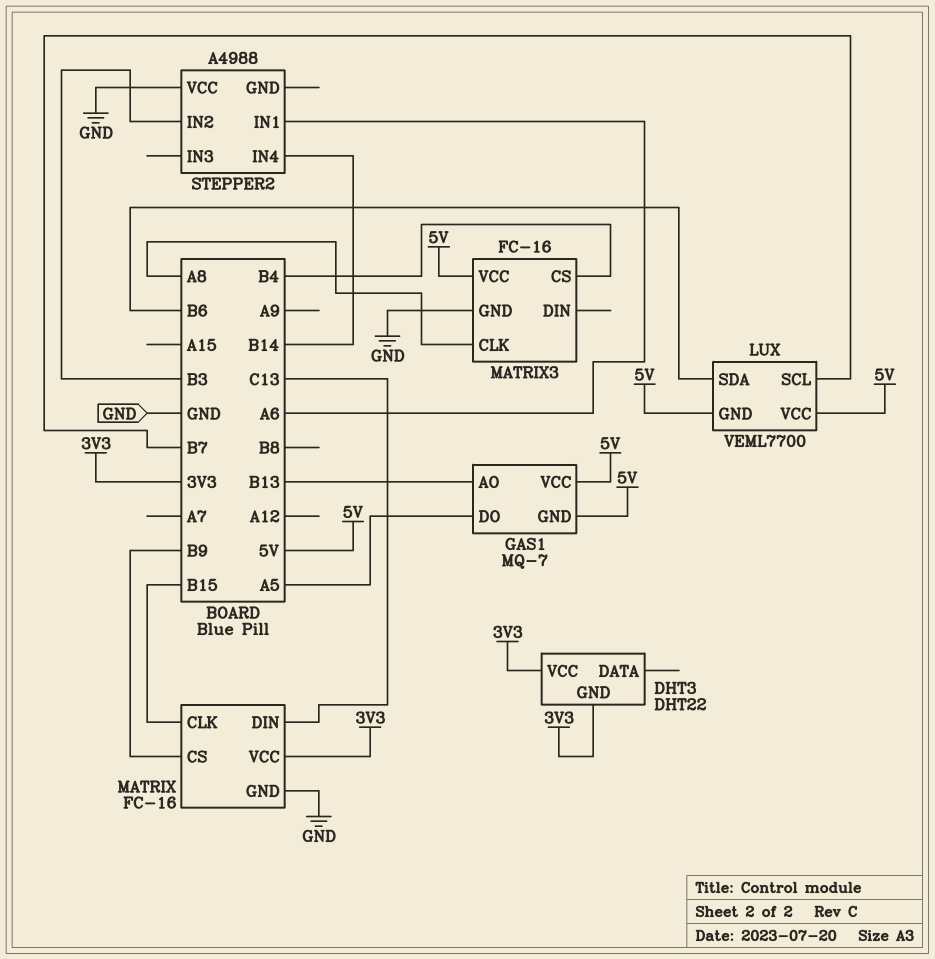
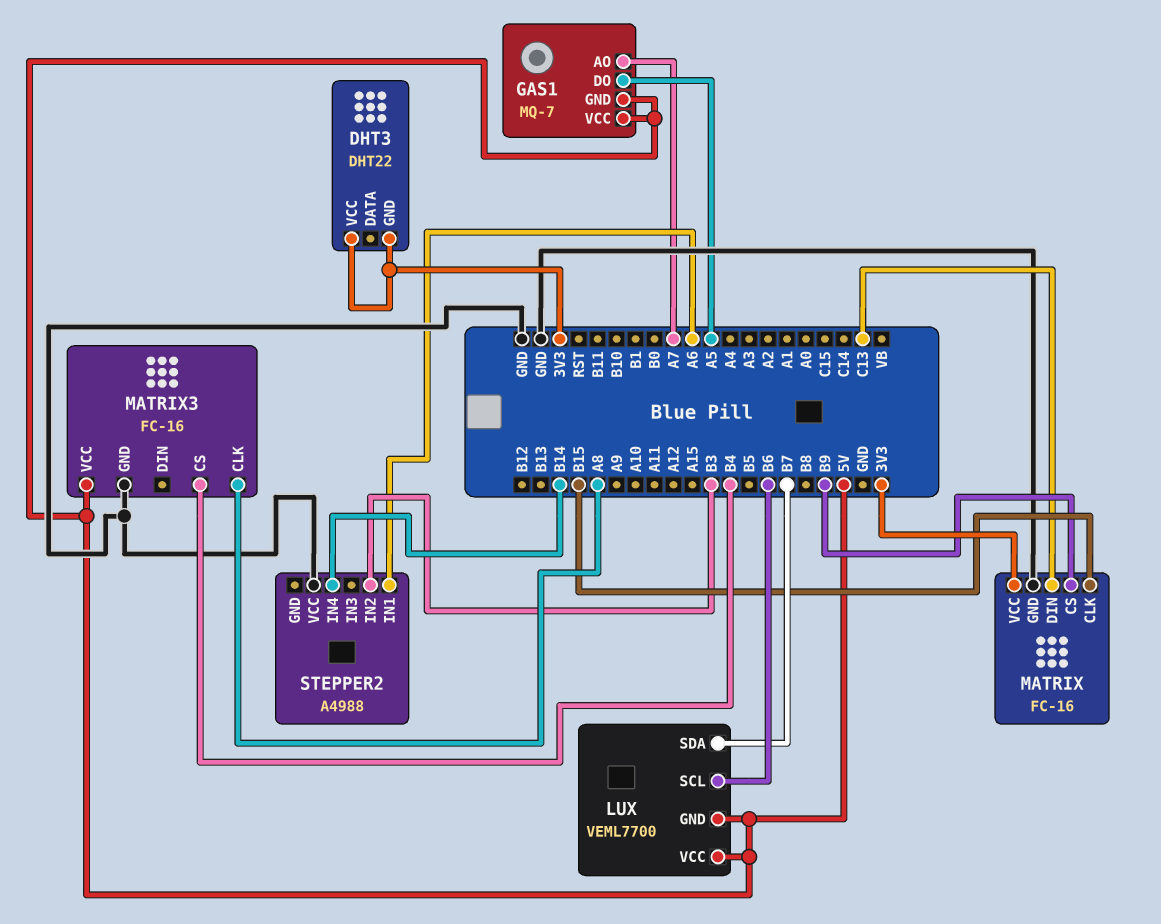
GAS1 pin AO: B13 -> A7
LUX pin SCL: B7 -> B6
LUX pin SDA: B6 -> B7

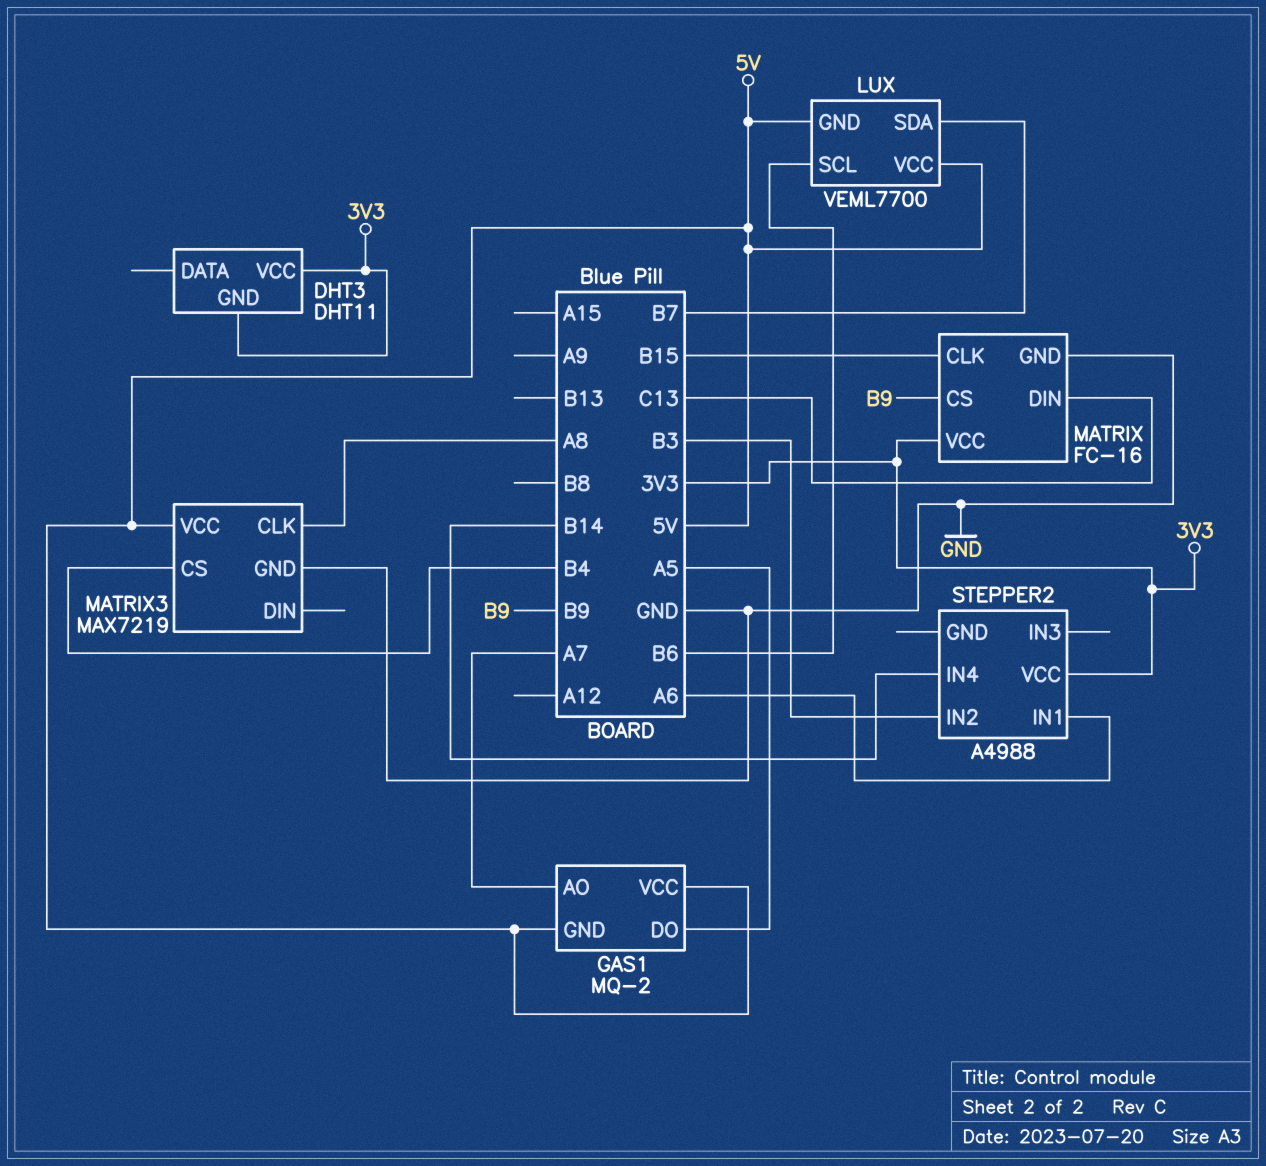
DHT3: DHT22 -> DHT11
GAS1: MQ-7 -> MQ-2
MATRIX3: FC-16 -> MAX7219
STEPPER2 pin VCC: GND -> 3V3

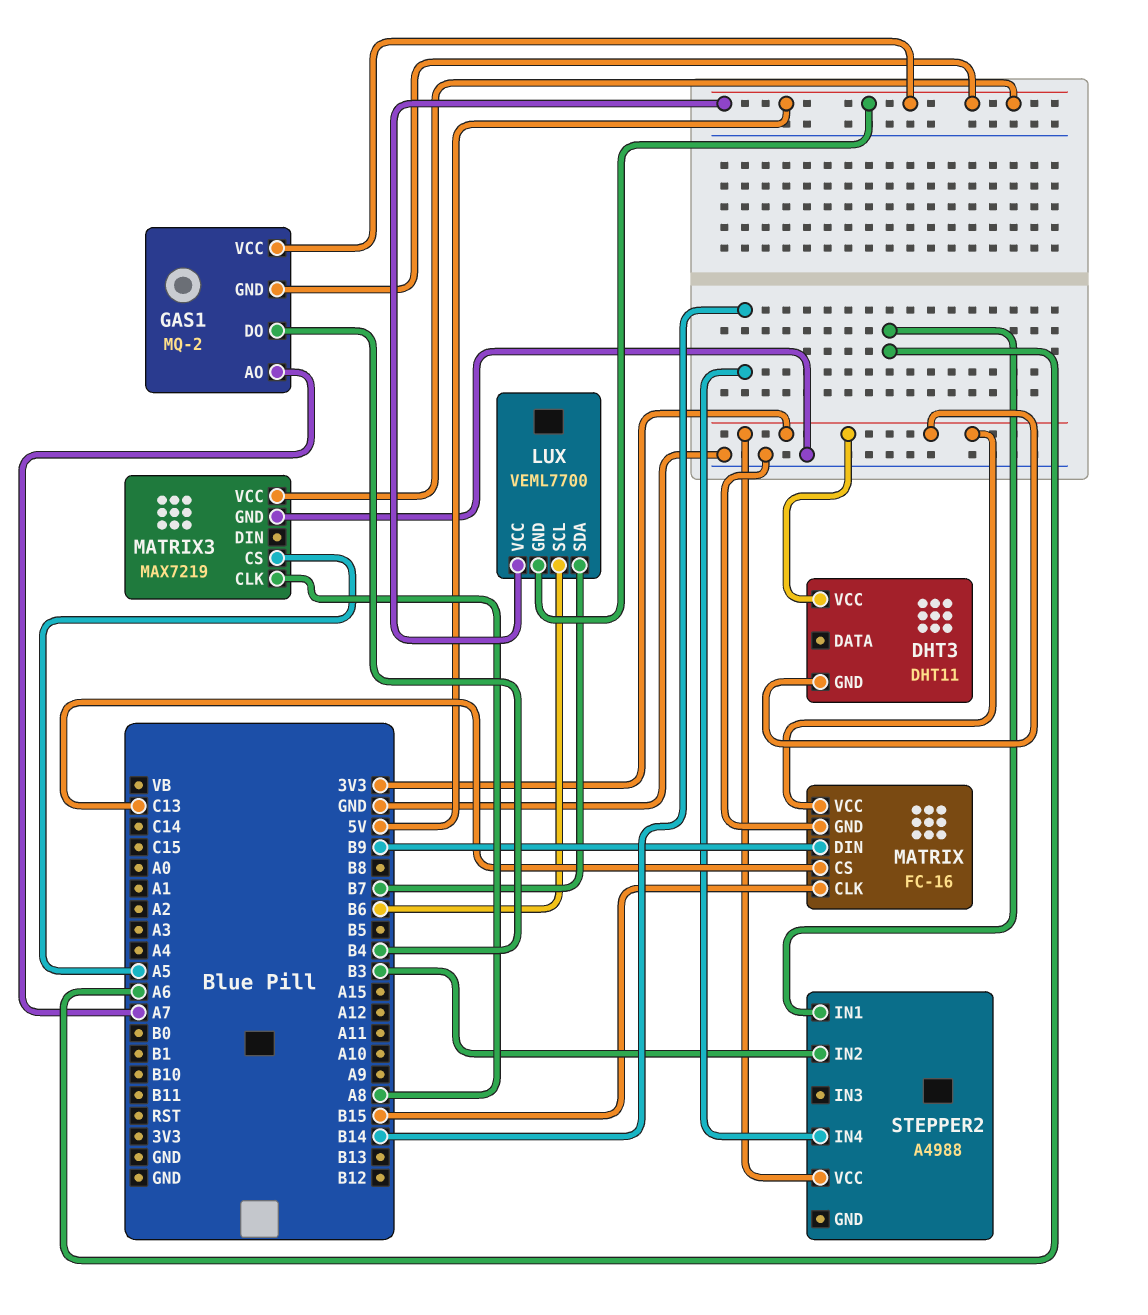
GAS1 pin DO: A5 -> B4
MATRIX pin CS: B9 -> C13
MATRIX pin DIN: C13 -> B9
MATRIX3 pin CS: B4 -> A5

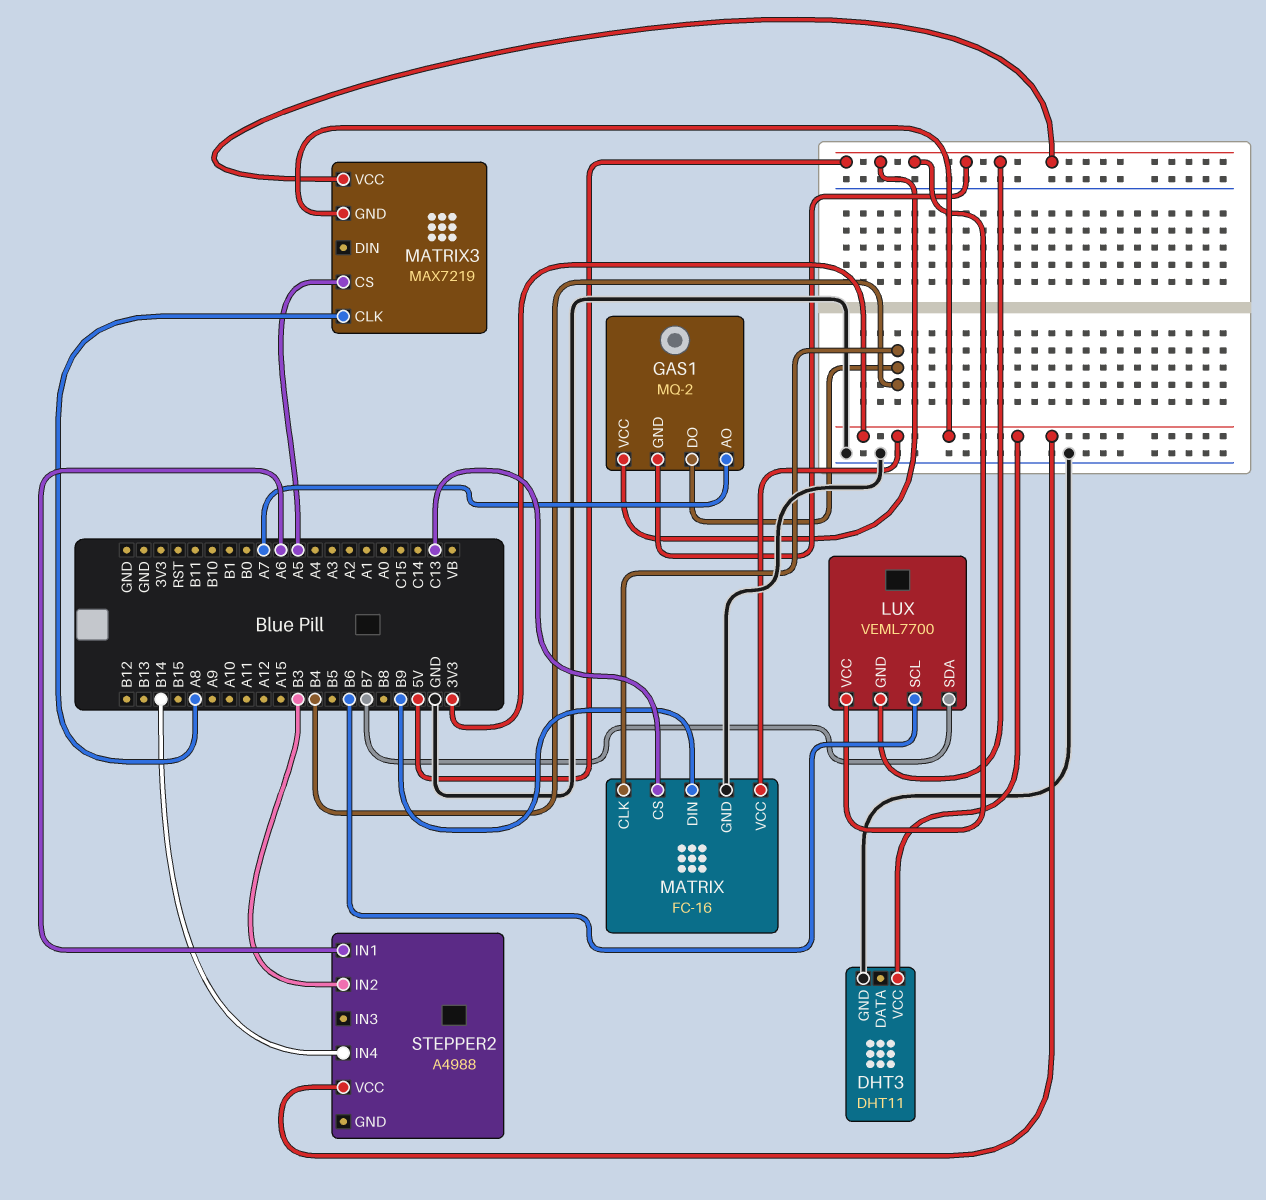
DHT3 pin GND: 3V3 -> GND
MATRIX pin CLK: B15 -> B4
MATRIX3 pin GND: GND -> 3V3

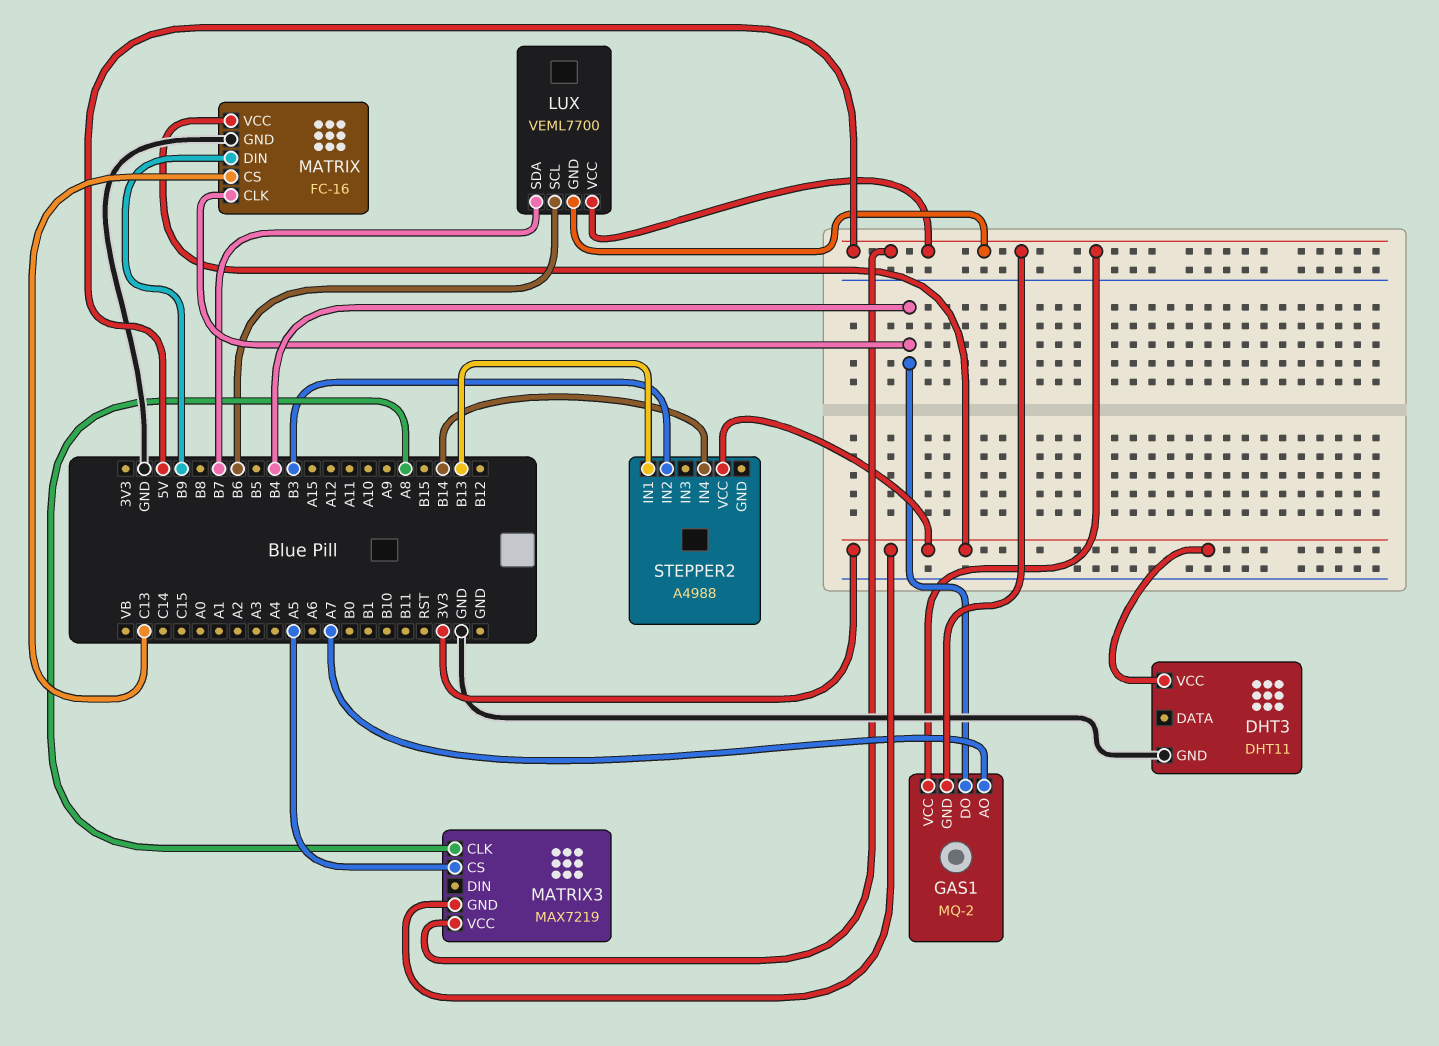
STEPPER2 pin IN1: A6 -> B13

